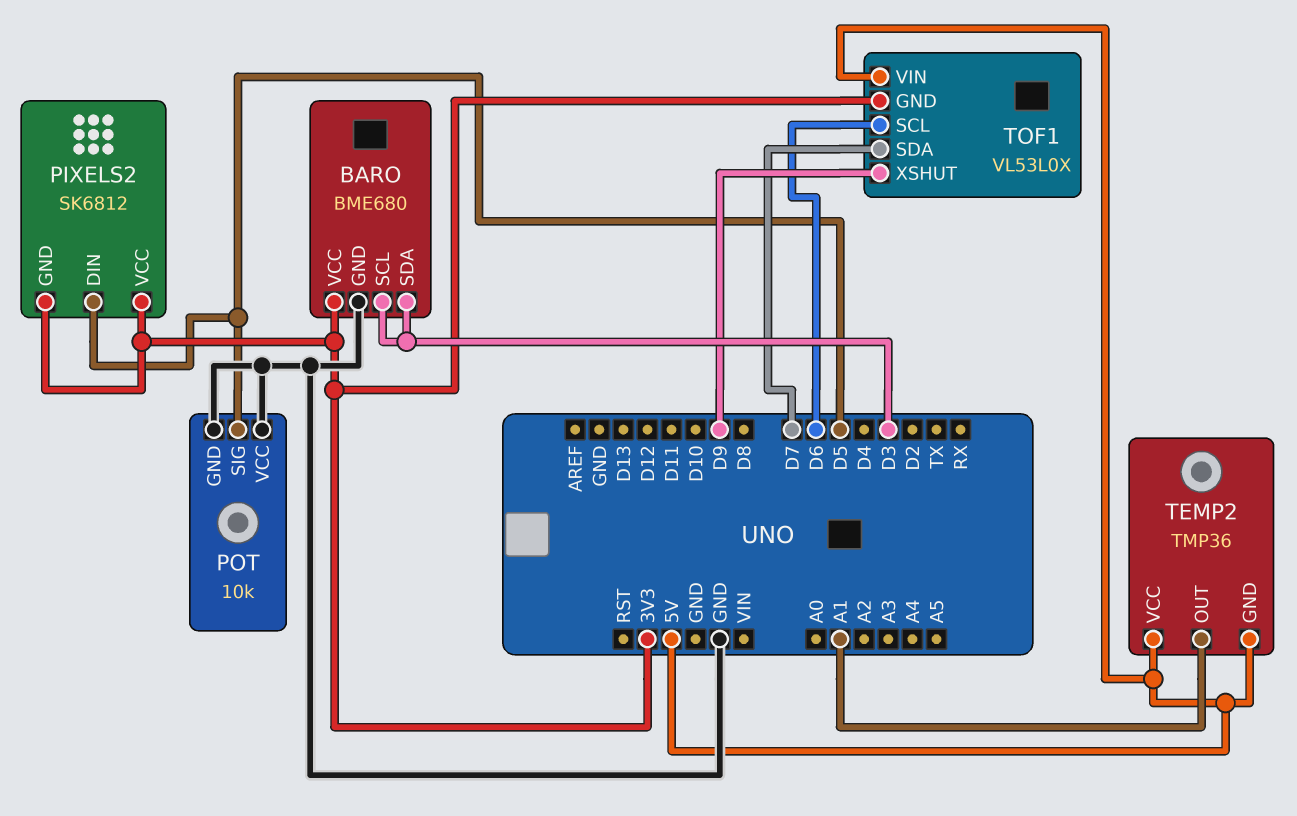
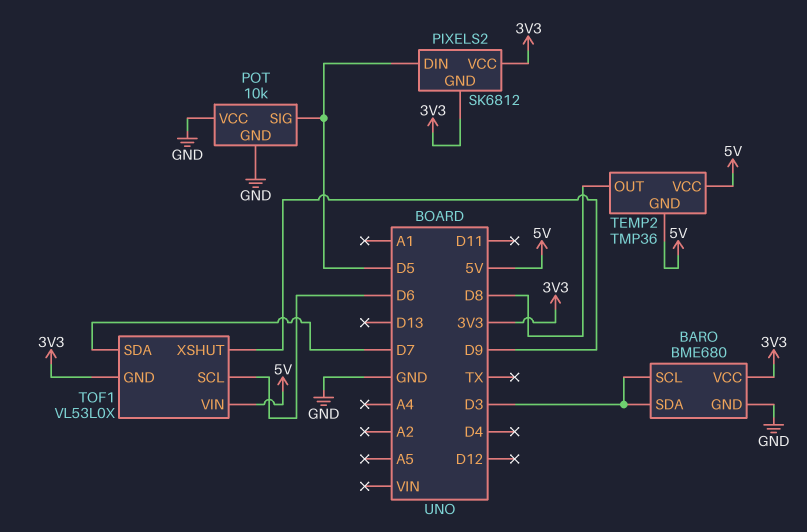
TEMP2 pin OUT: A1 -> D8

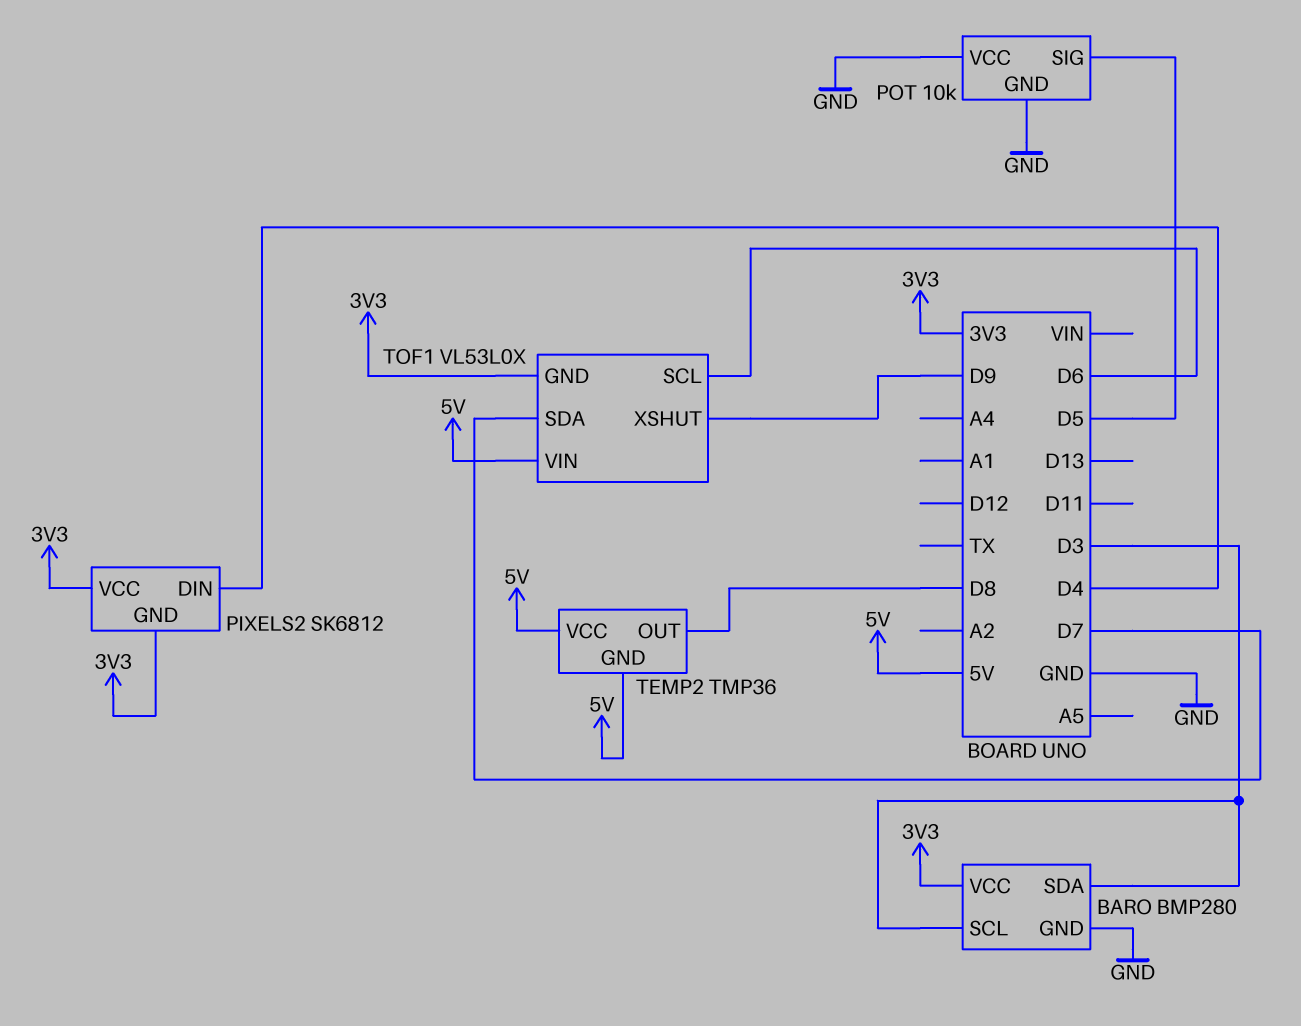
BARO: BME680 -> BMP280
PIXELS2 pin DIN: D5 -> D4

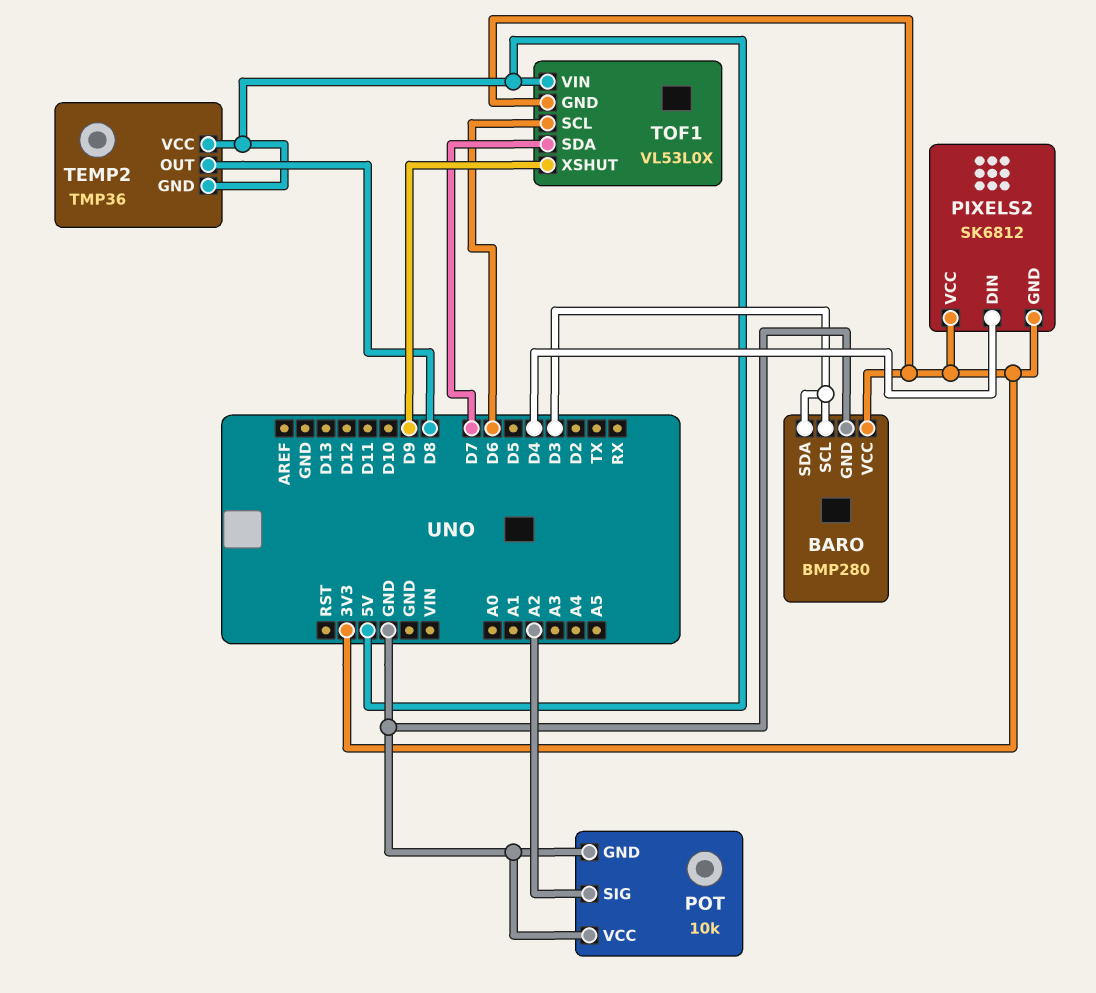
POT pin SIG: D5 -> A2

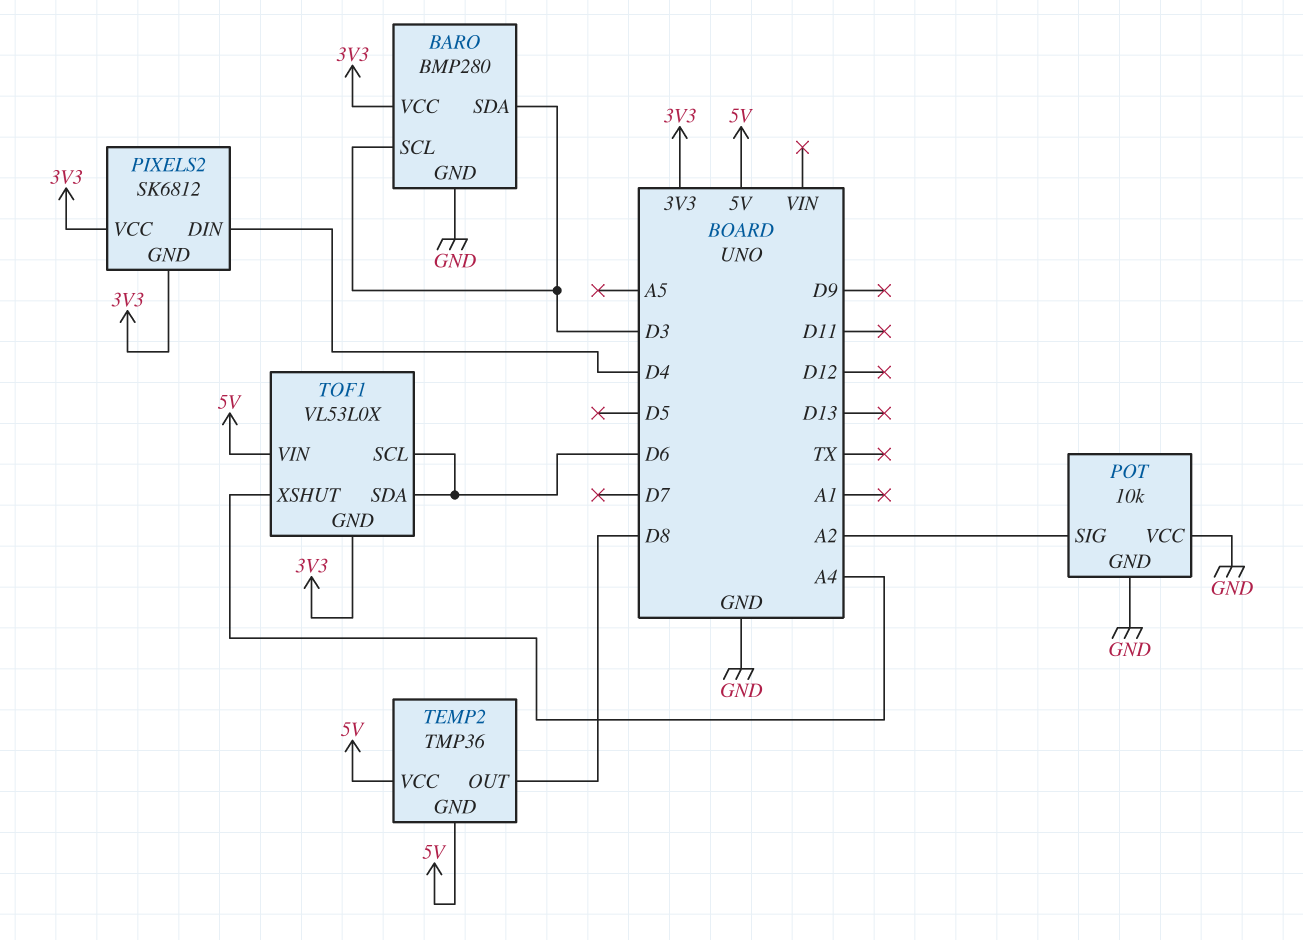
TOF1 pin SDA: D7 -> D6
TOF1 pin XSHUT: D9 -> A4

